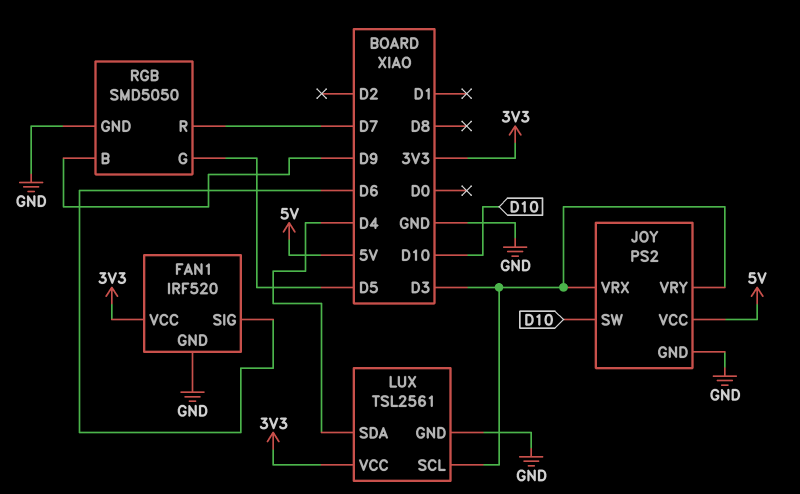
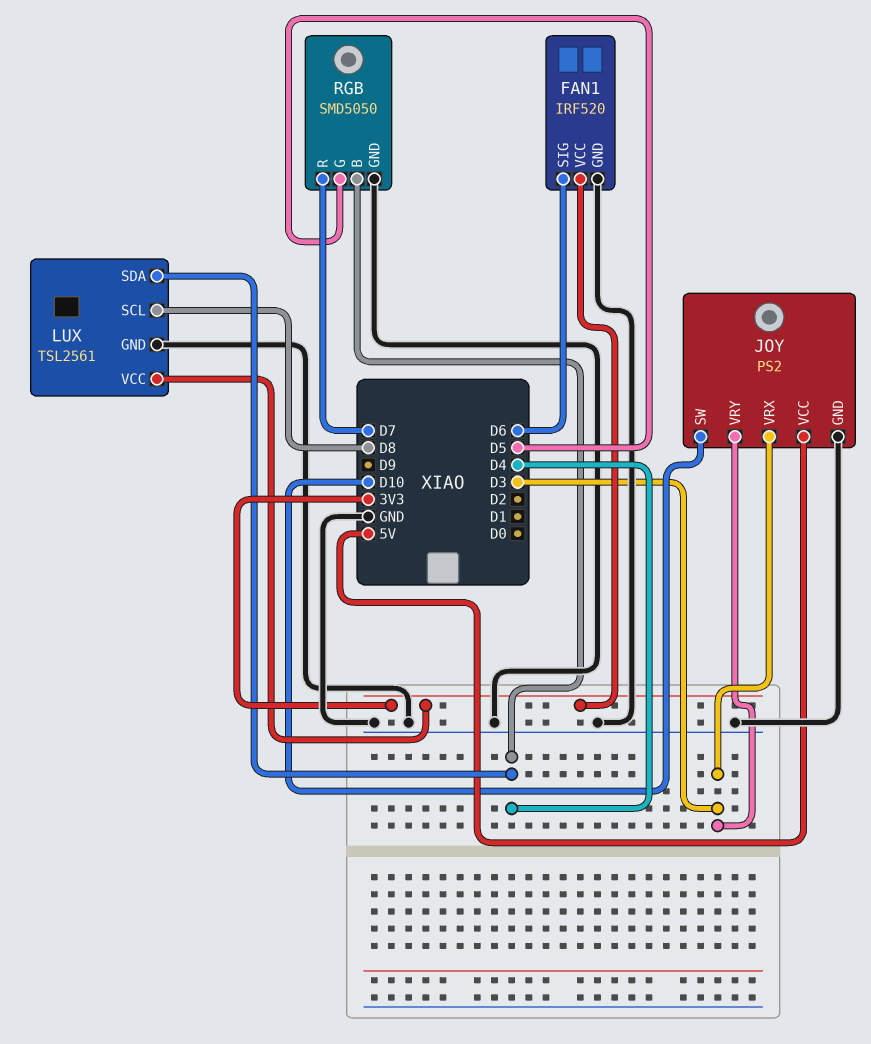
LUX pin SCL: D3 -> D8
RGB pin B: D9 -> D4

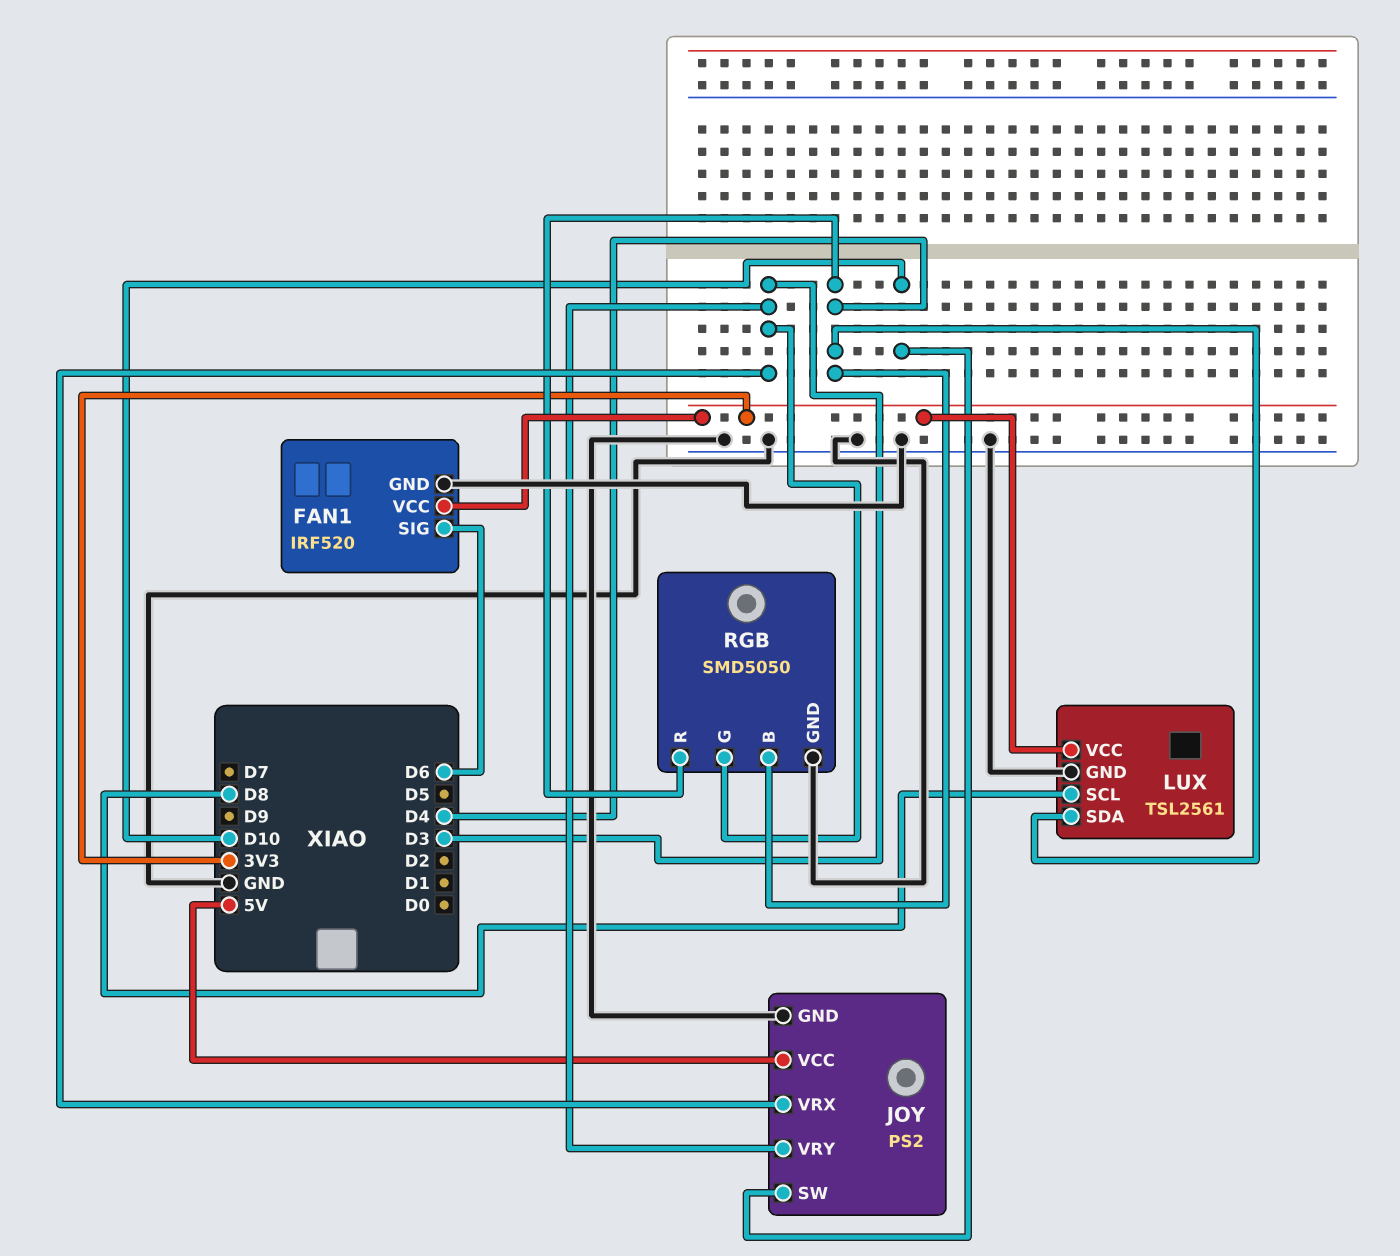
RGB pin G: D5 -> D3
RGB pin R: D7 -> D4

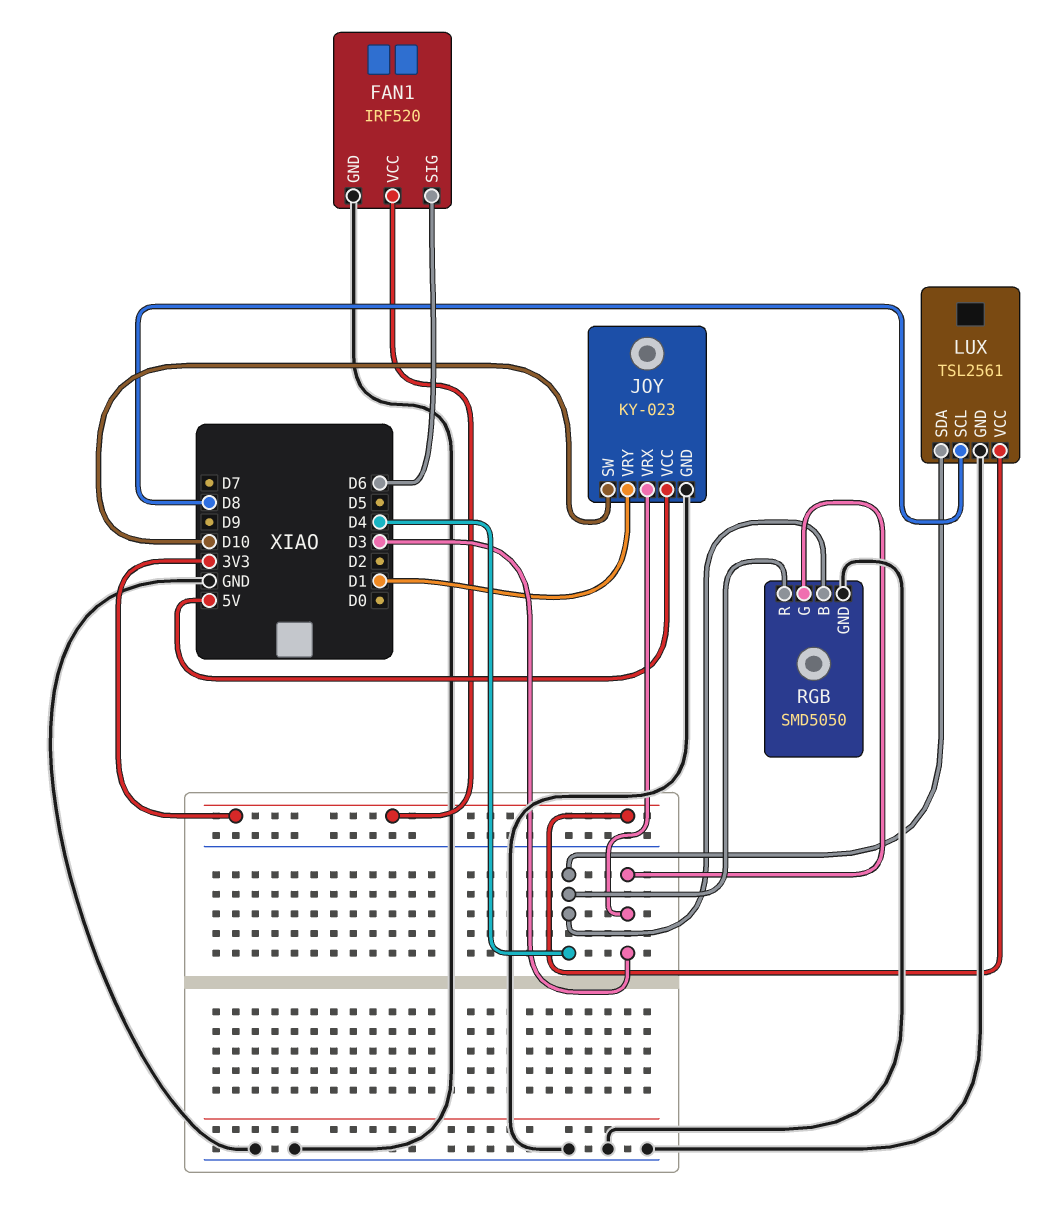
JOY: PS2 -> KY-023
JOY pin VRY: D3 -> D1

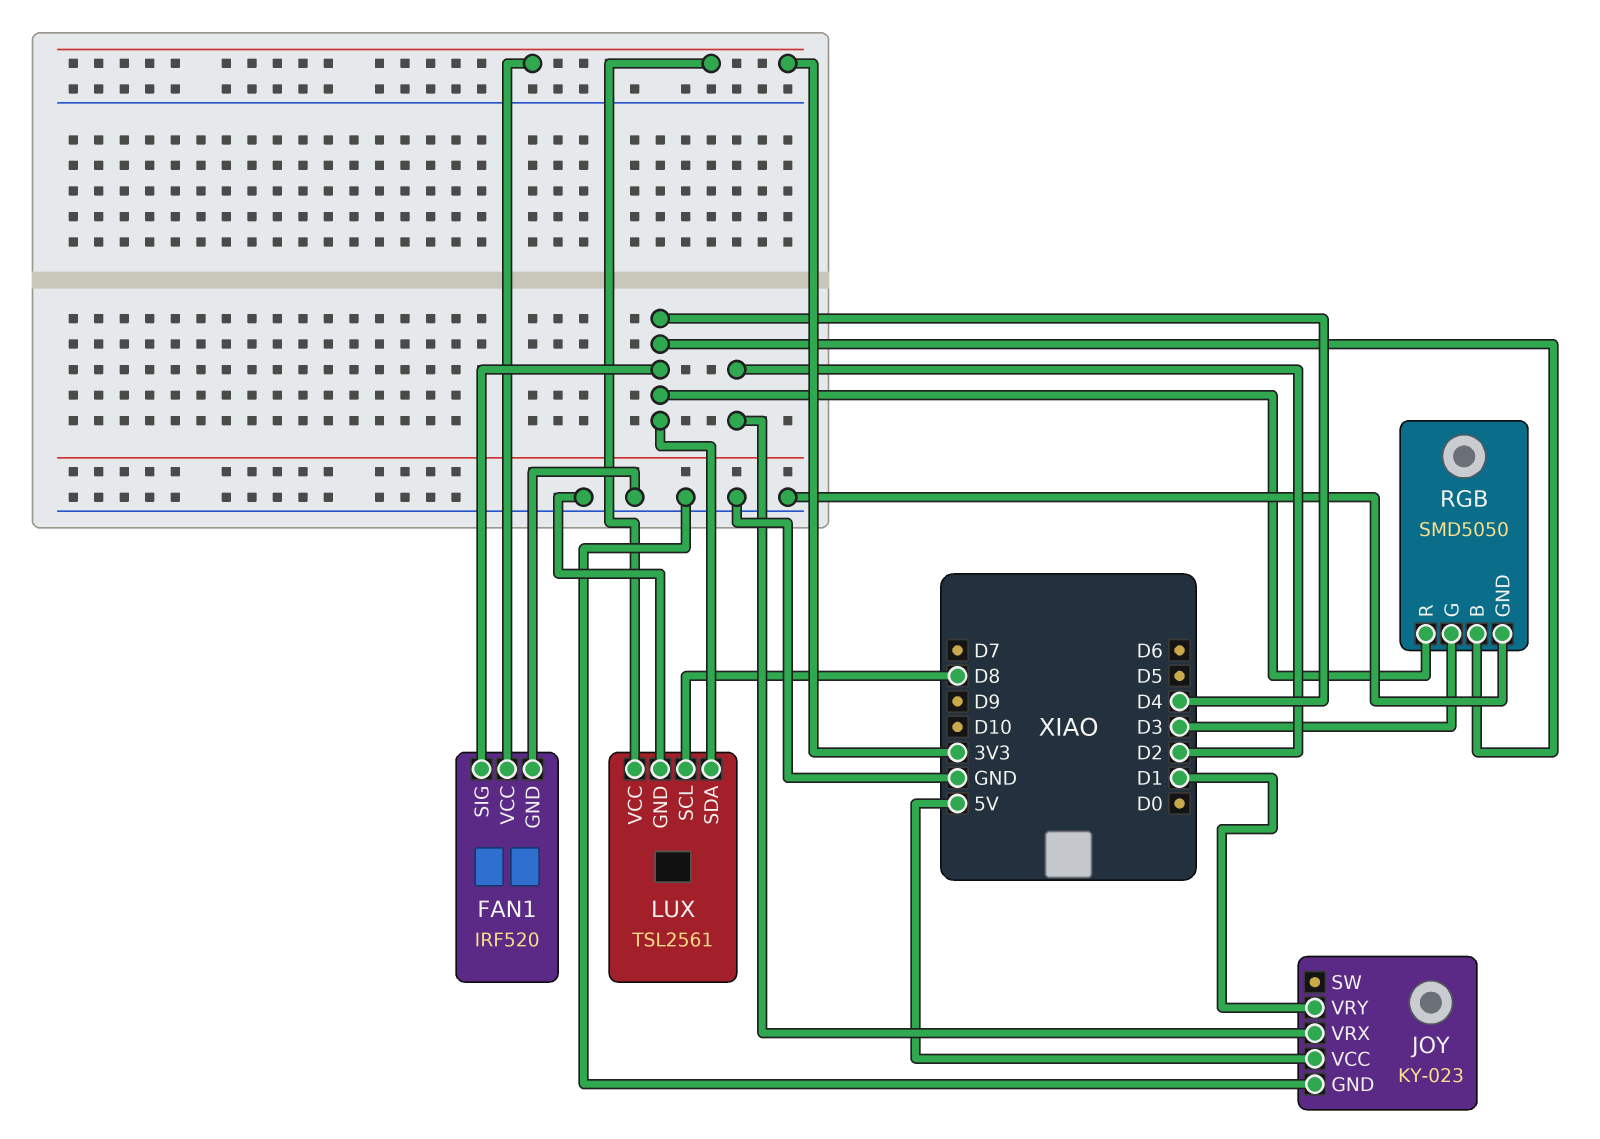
FAN1 pin SIG: D6 -> D4
JOY pin SW: D10 -> none
JOY pin VRX: D3 -> D2

